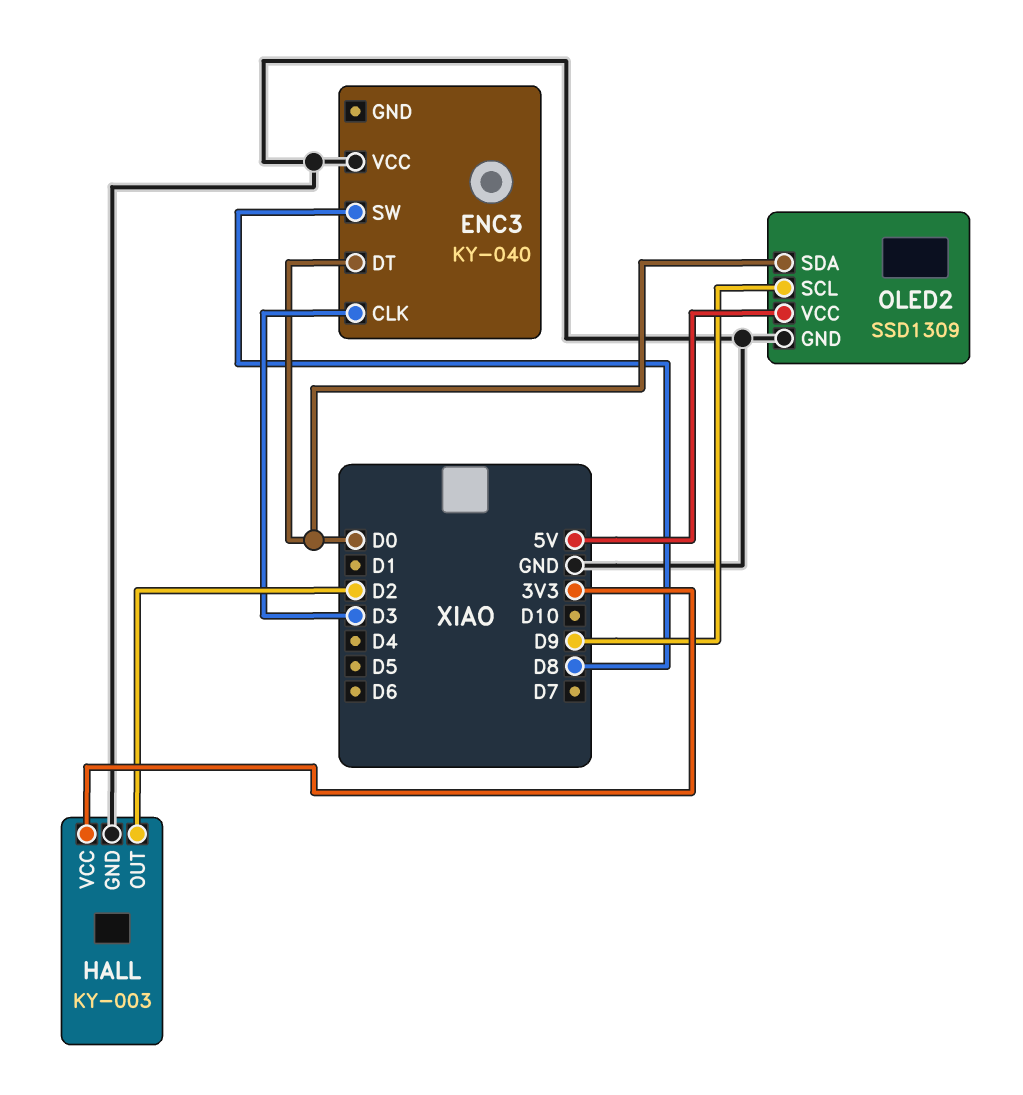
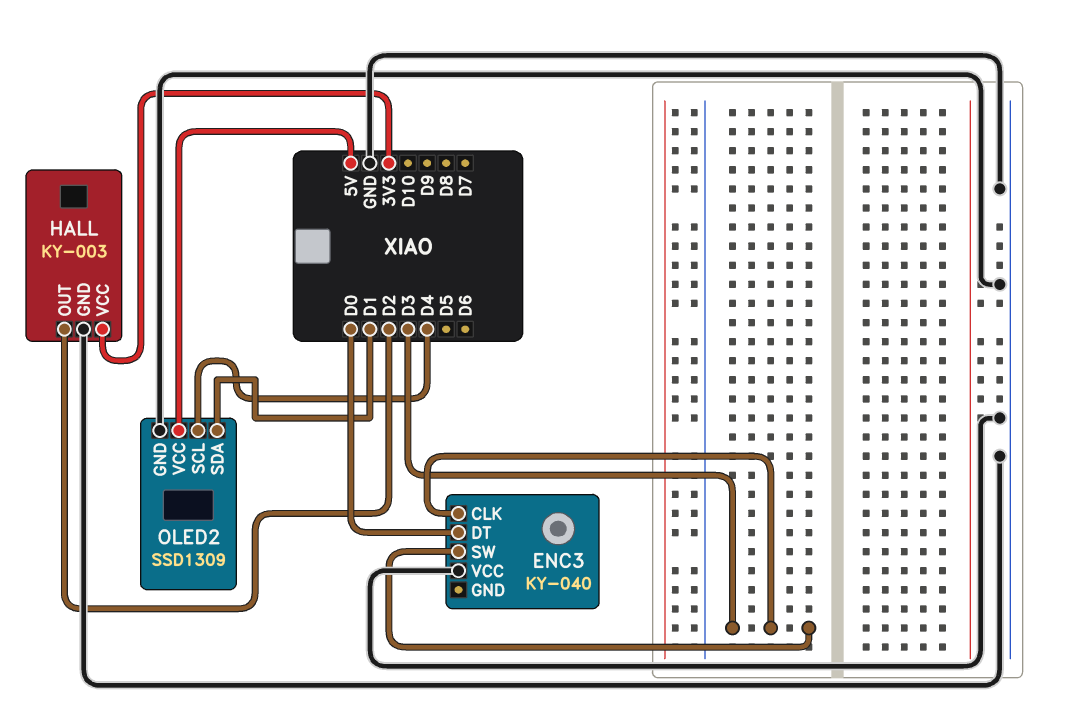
ENC3 pin SW: D8 -> D3
OLED2 pin SCL: D9 -> D4
OLED2 pin SDA: D0 -> D1

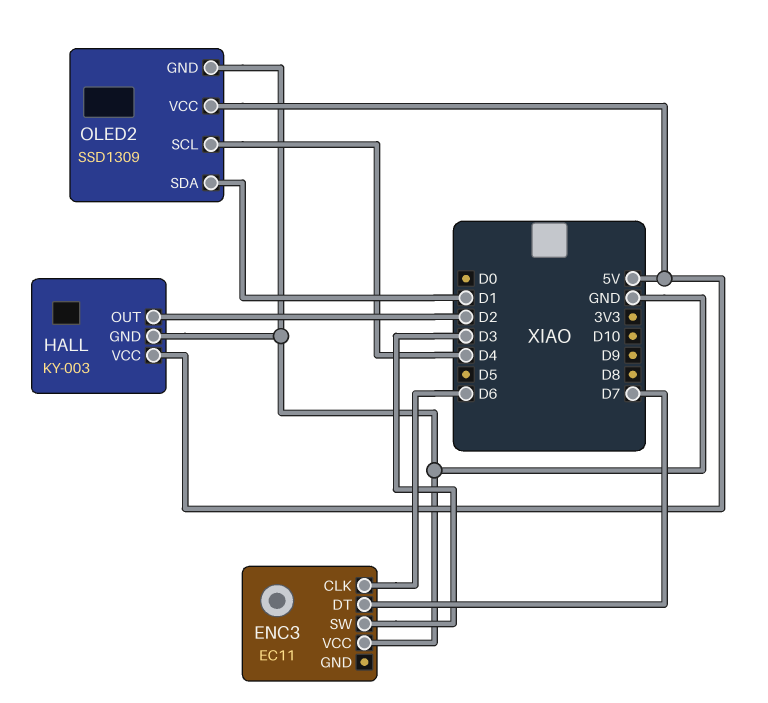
ENC3: KY-040 -> EC11
ENC3 pin CLK: D3 -> D6
ENC3 pin DT: D0 -> D7
HALL pin VCC: 3V3 -> 5V

